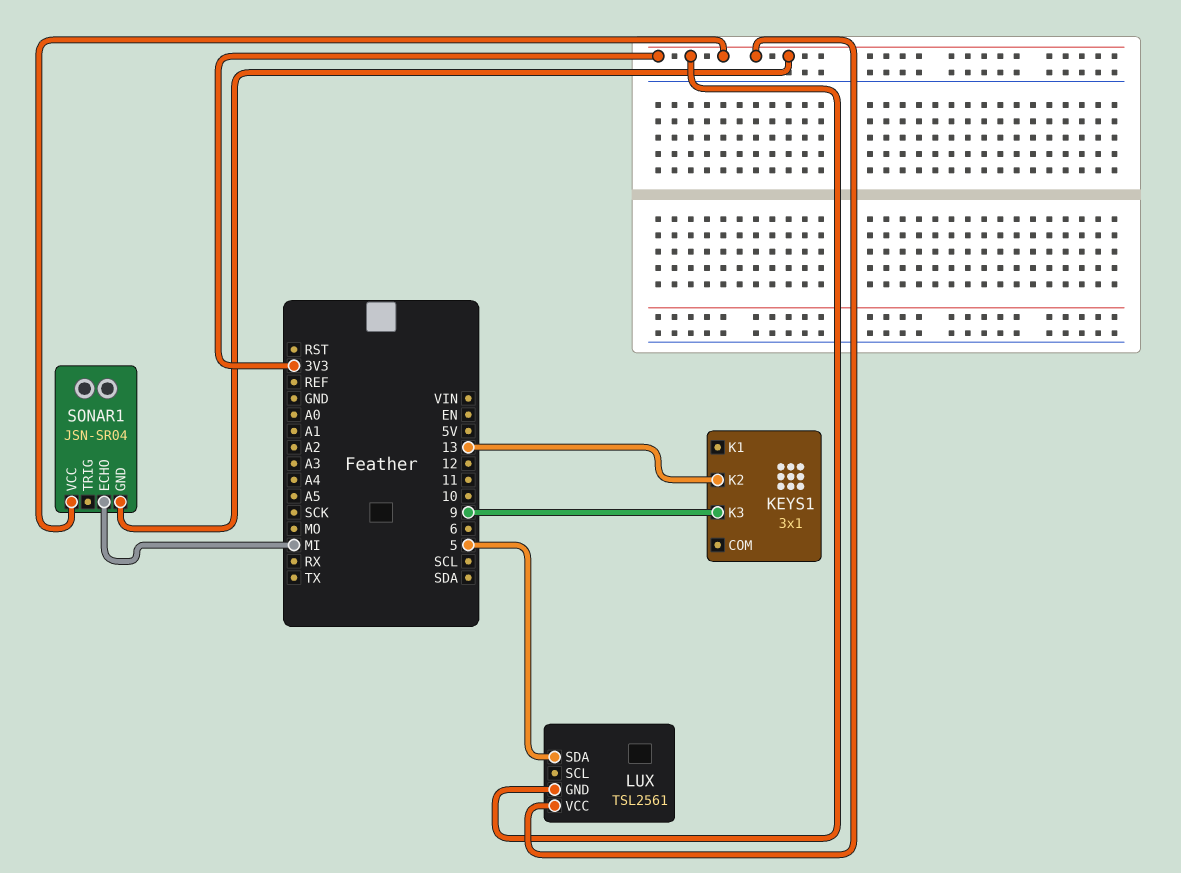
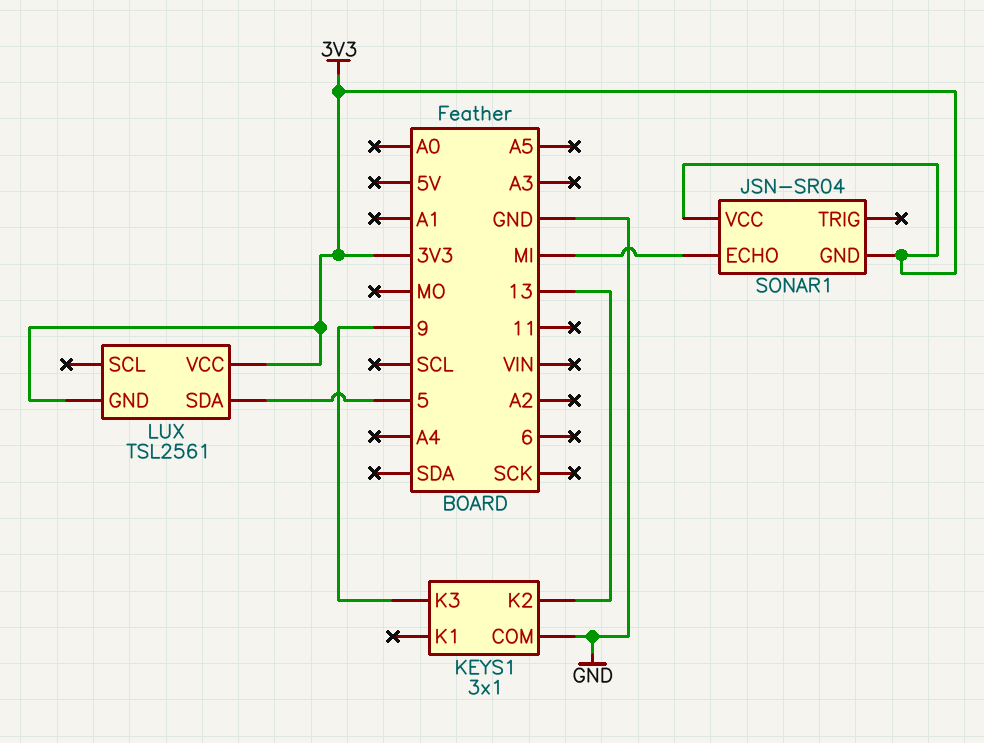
KEYS1 pin COM: none -> GND

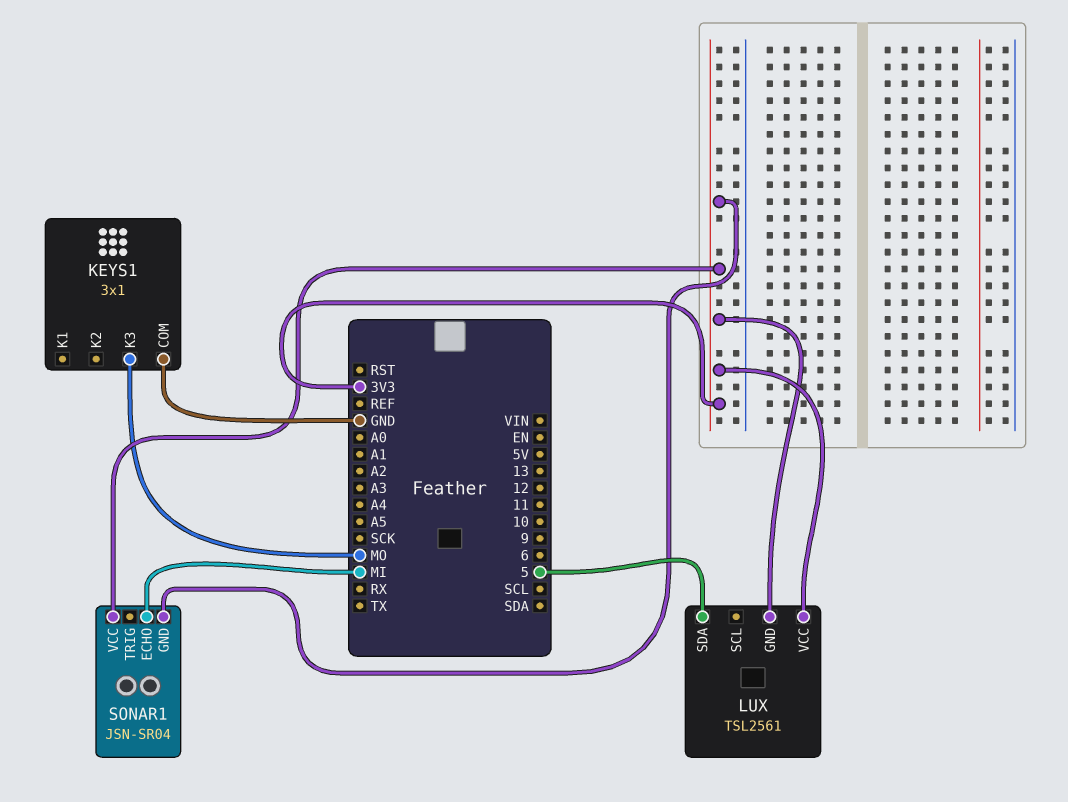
KEYS1 pin K2: 13 -> none
KEYS1 pin K3: 9 -> MO

